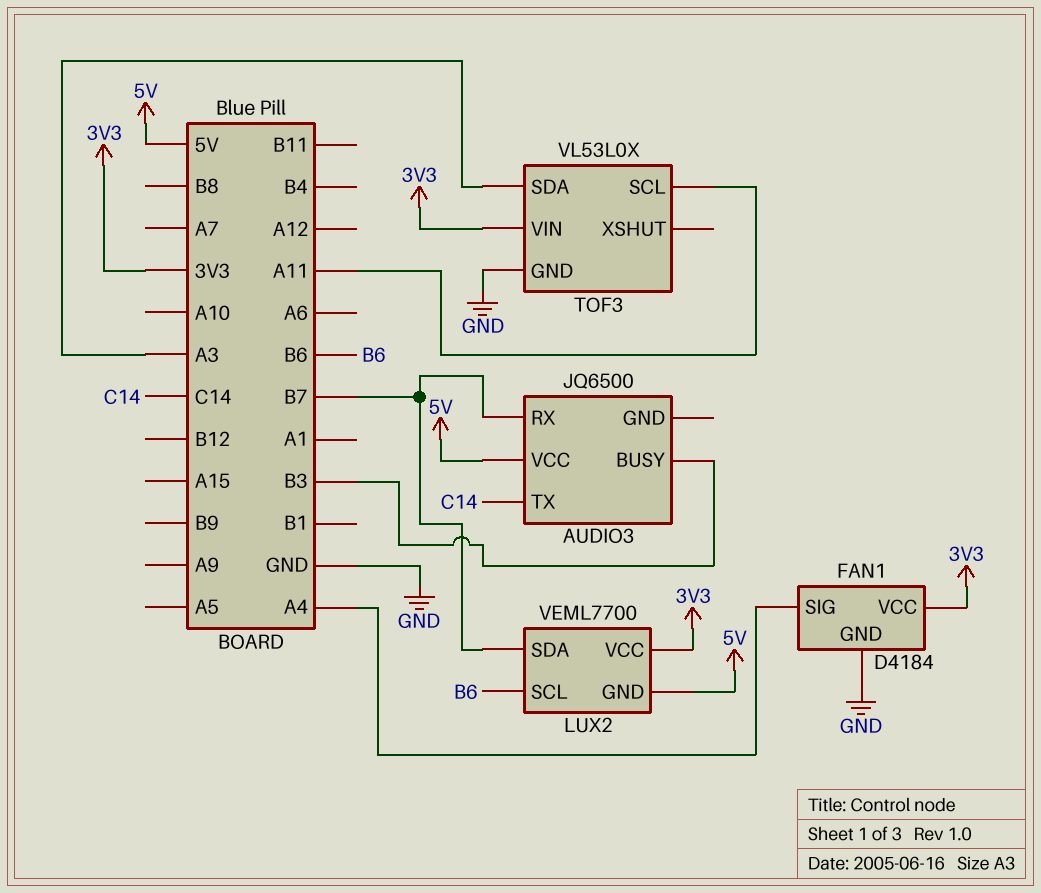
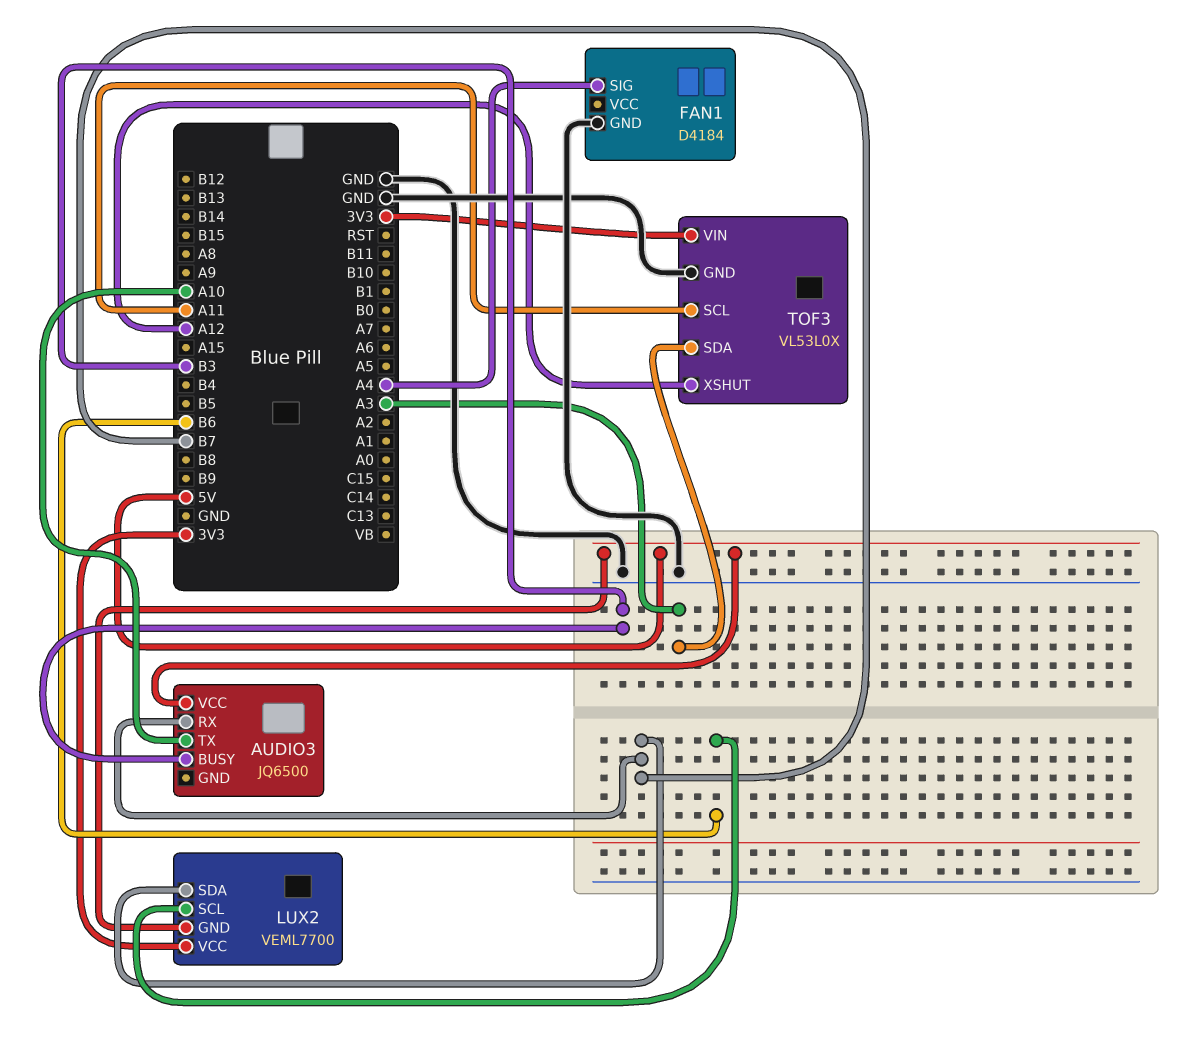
AUDIO3 pin TX: C14 -> A10
FAN1 pin VCC: 3V3 -> none
TOF3 pin XSHUT: none -> A12

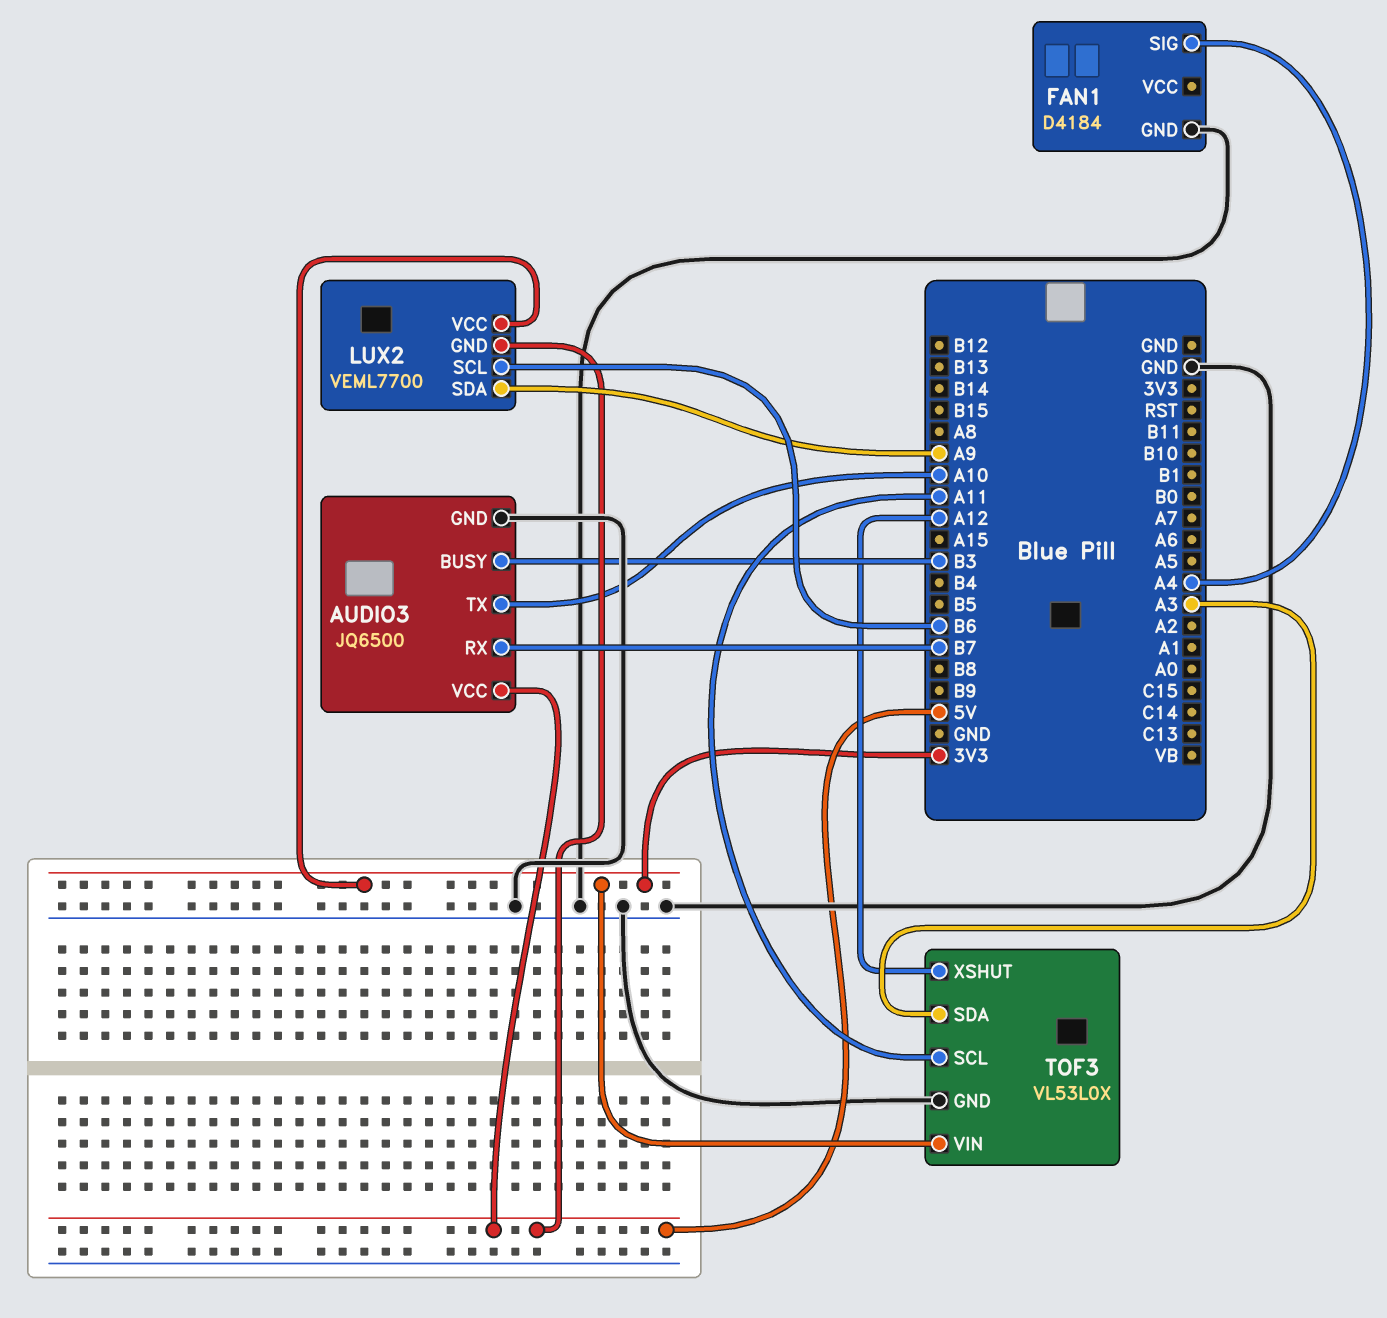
AUDIO3 pin GND: none -> GND
LUX2 pin SDA: B7 -> A9

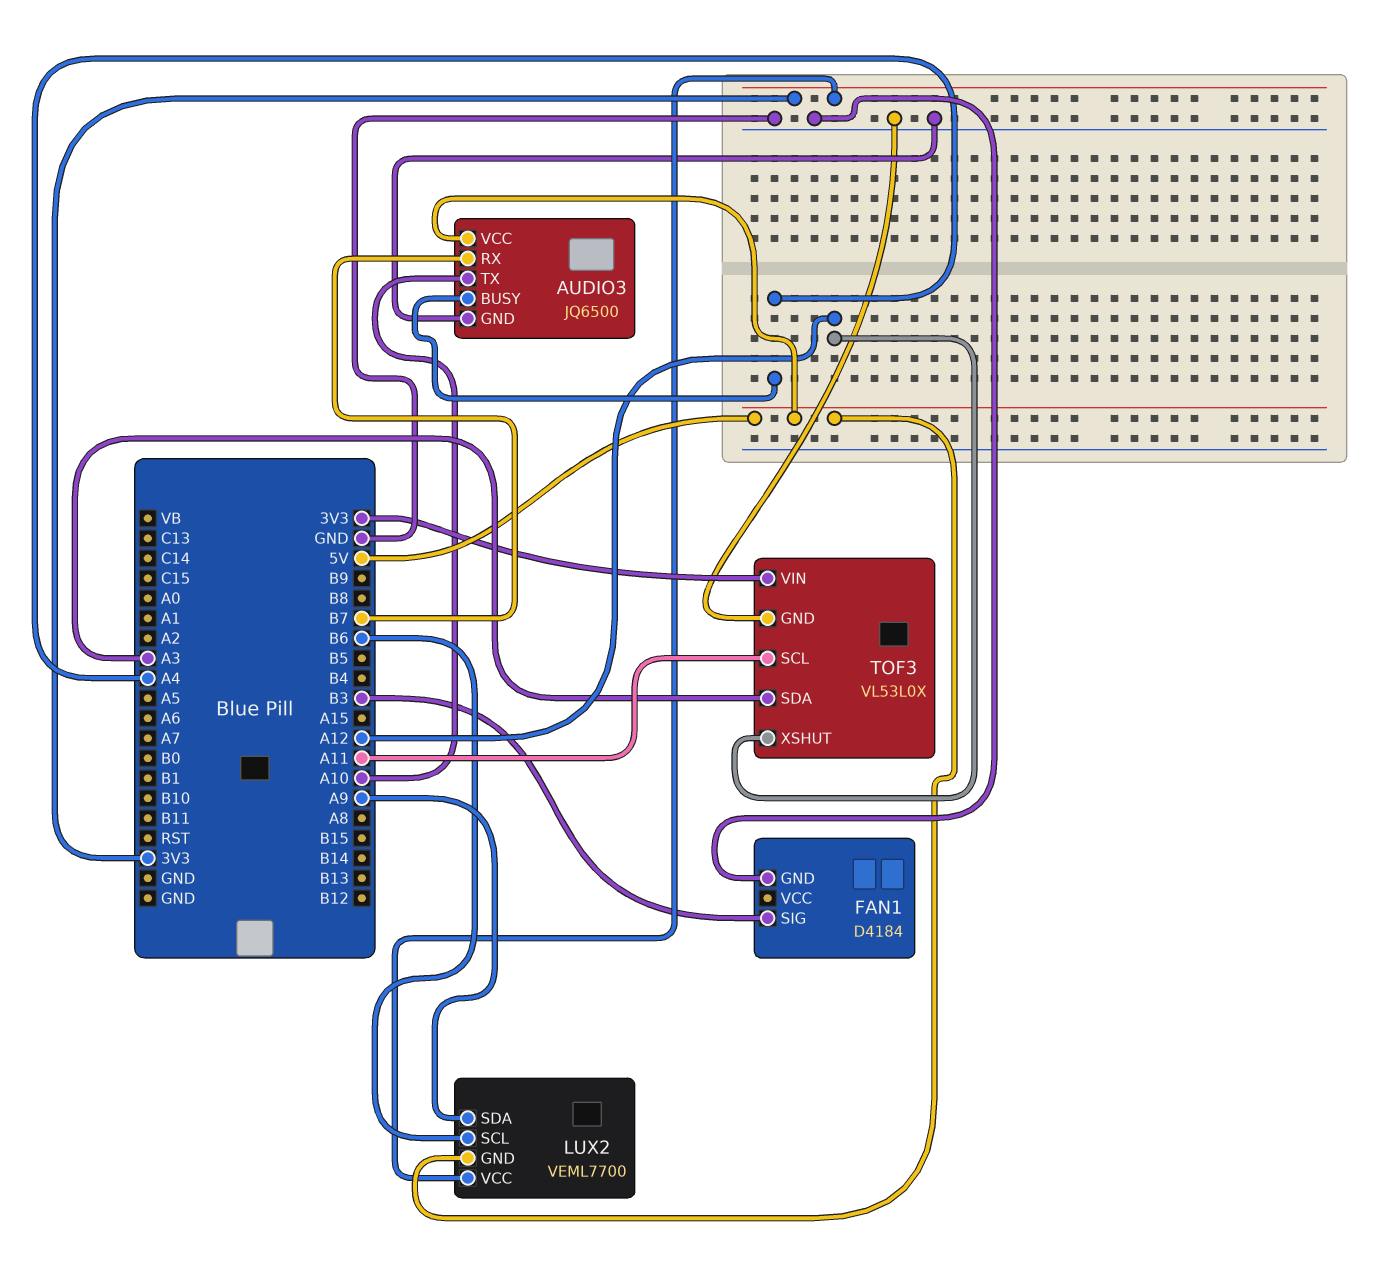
AUDIO3 pin BUSY: B3 -> A4
FAN1 pin SIG: A4 -> B3

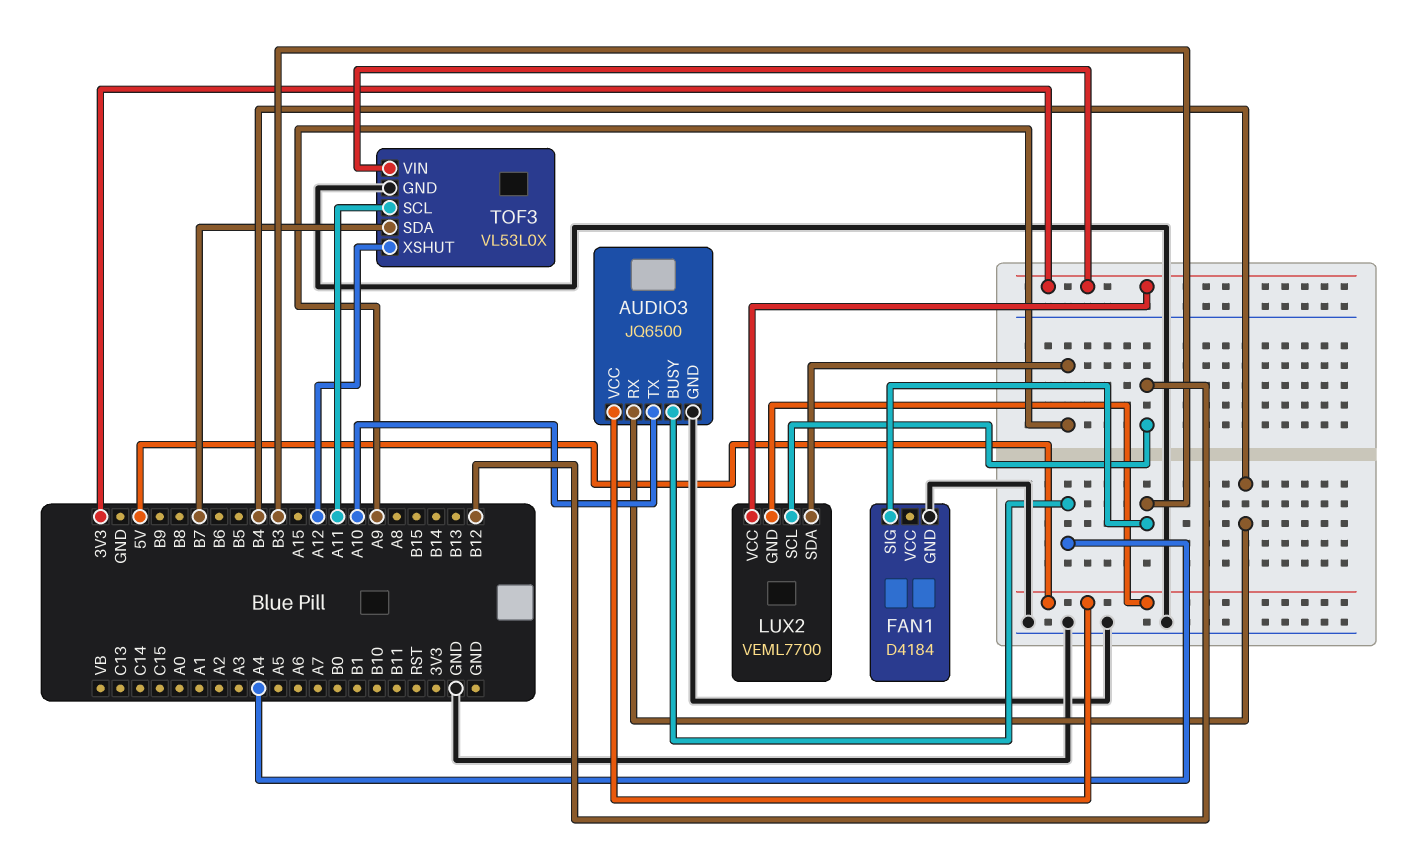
AUDIO3 pin RX: B7 -> B4
LUX2 pin SCL: B6 -> B12
TOF3 pin SDA: A3 -> B7

